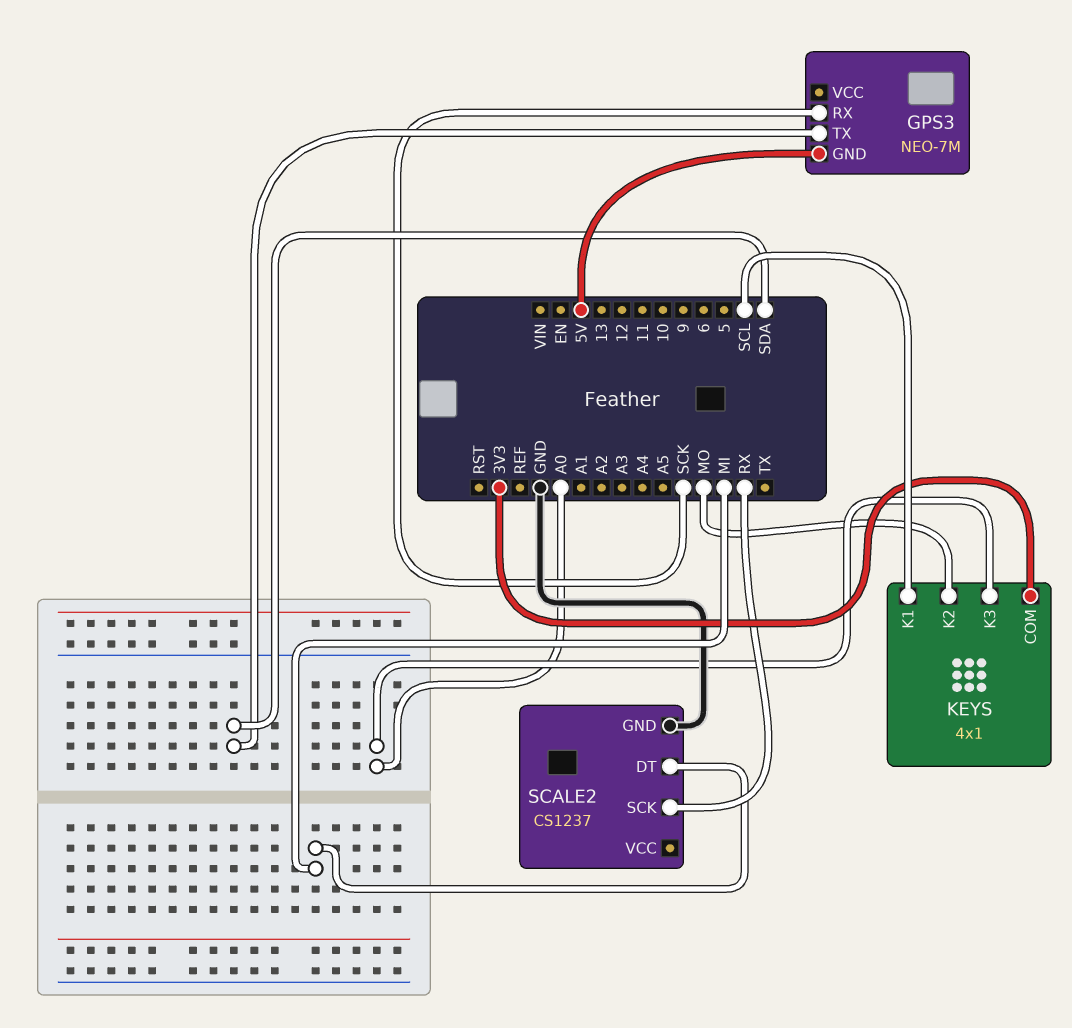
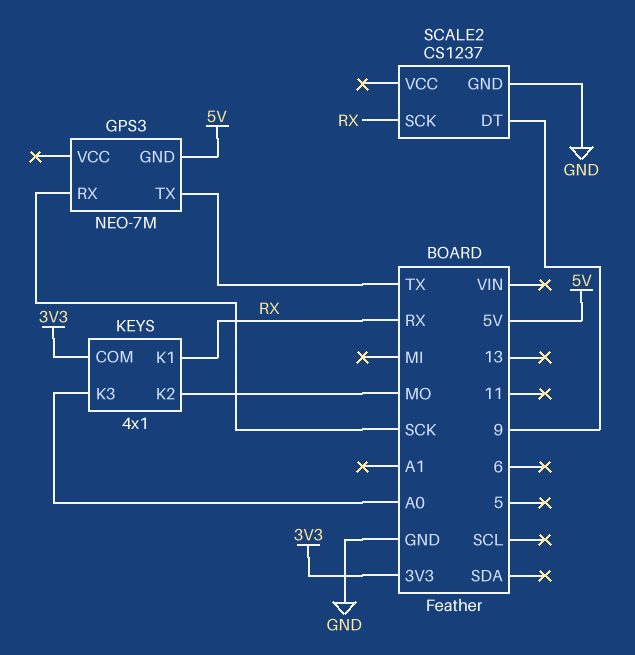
GPS3 pin TX: SDA -> TX
KEYS pin K1: SCL -> RX
SCALE2 pin DT: MI -> 9

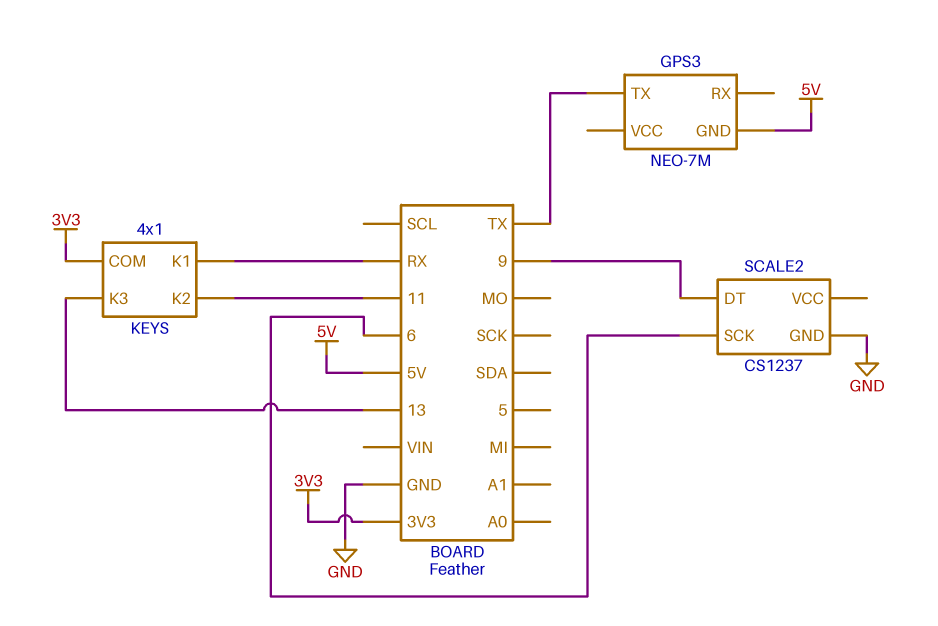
GPS3 pin RX: SCK -> none
KEYS pin K2: MO -> 11
KEYS pin K3: A0 -> 13
SCALE2 pin SCK: RX -> 6

